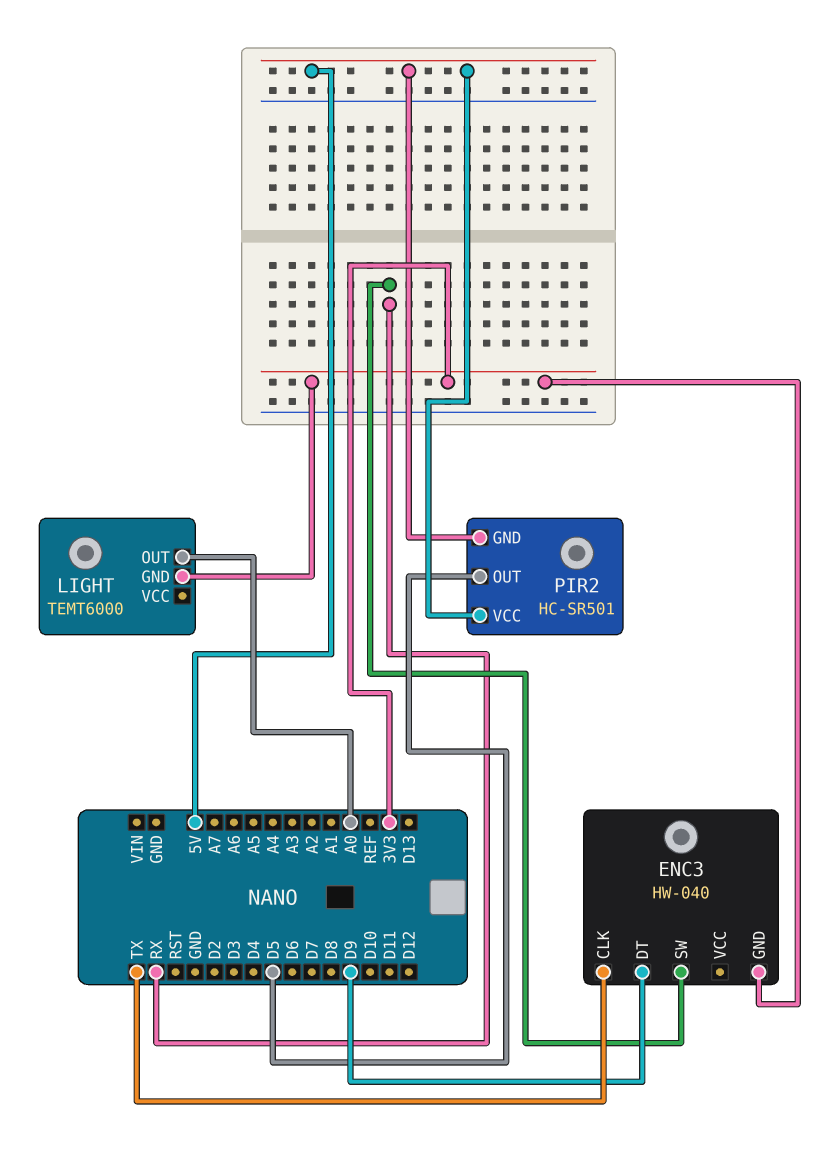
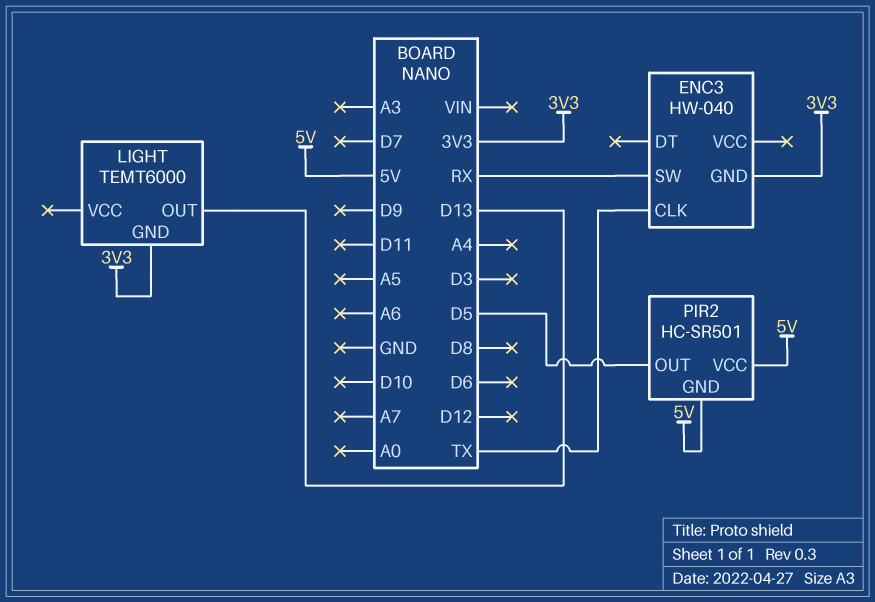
ENC3 pin DT: D9 -> none
LIGHT pin OUT: A0 -> D13

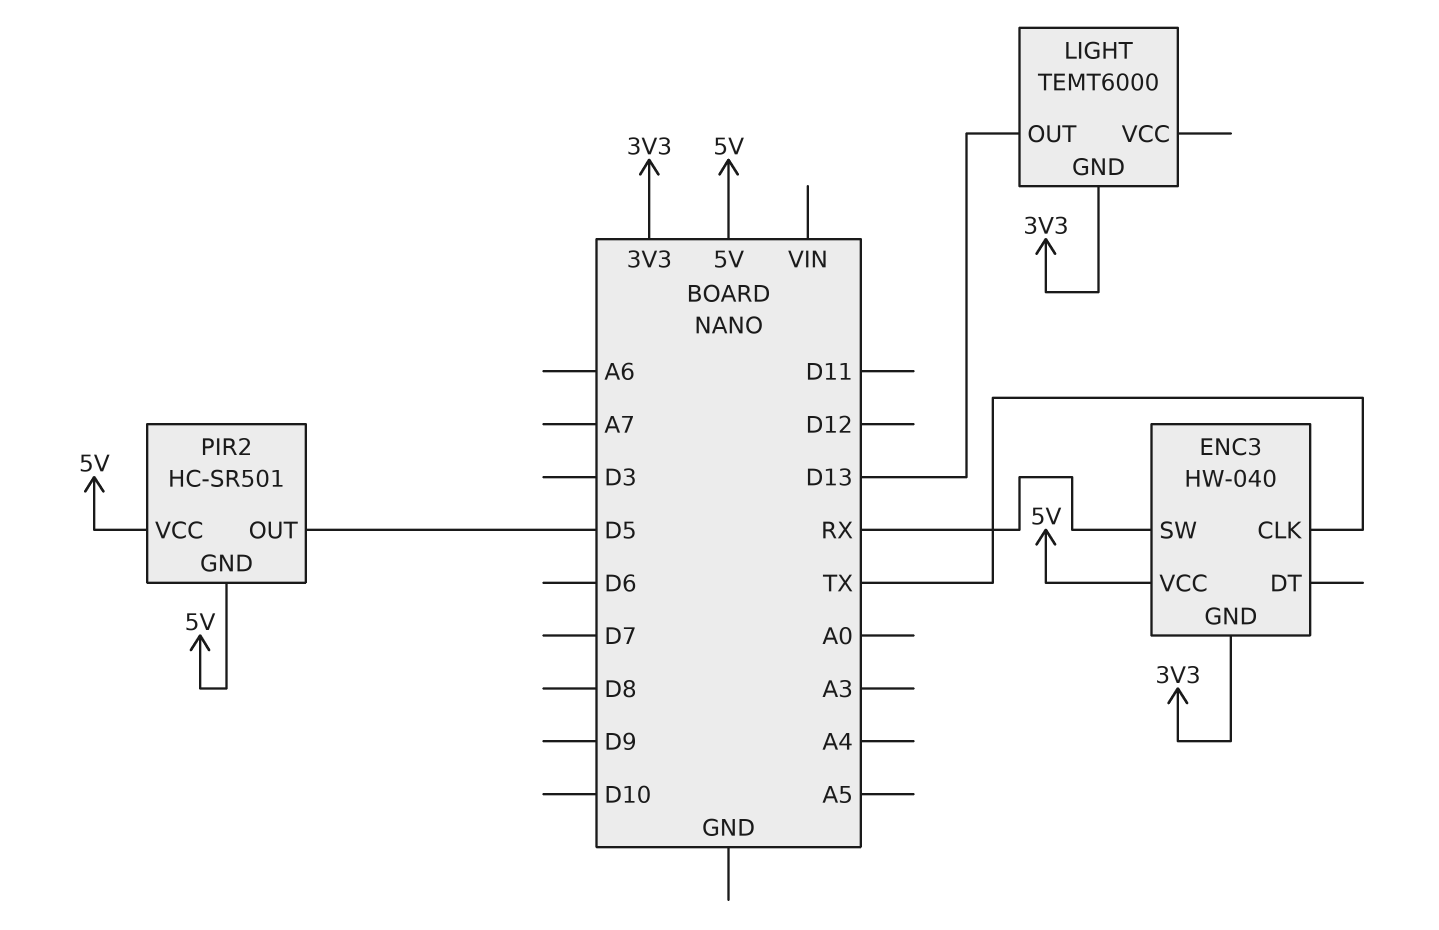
ENC3 pin VCC: none -> 5V

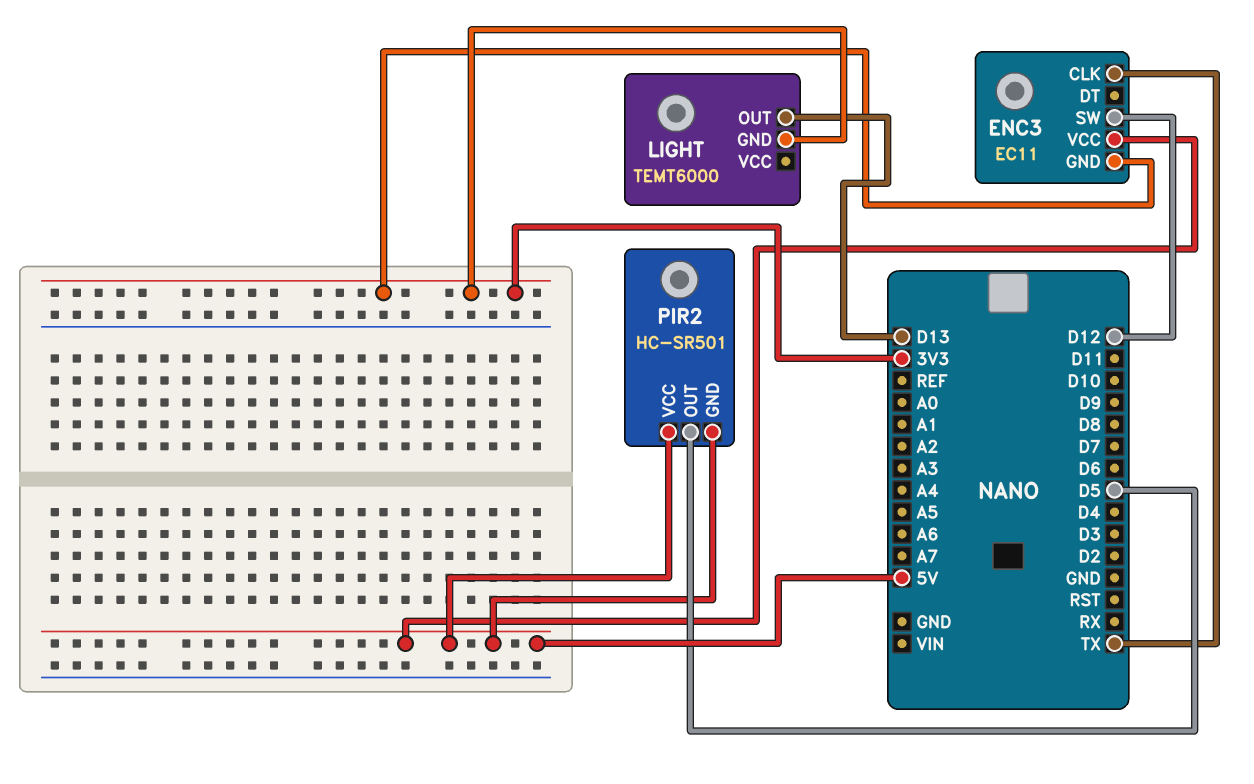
ENC3: HW-040 -> EC11
ENC3 pin SW: RX -> D12

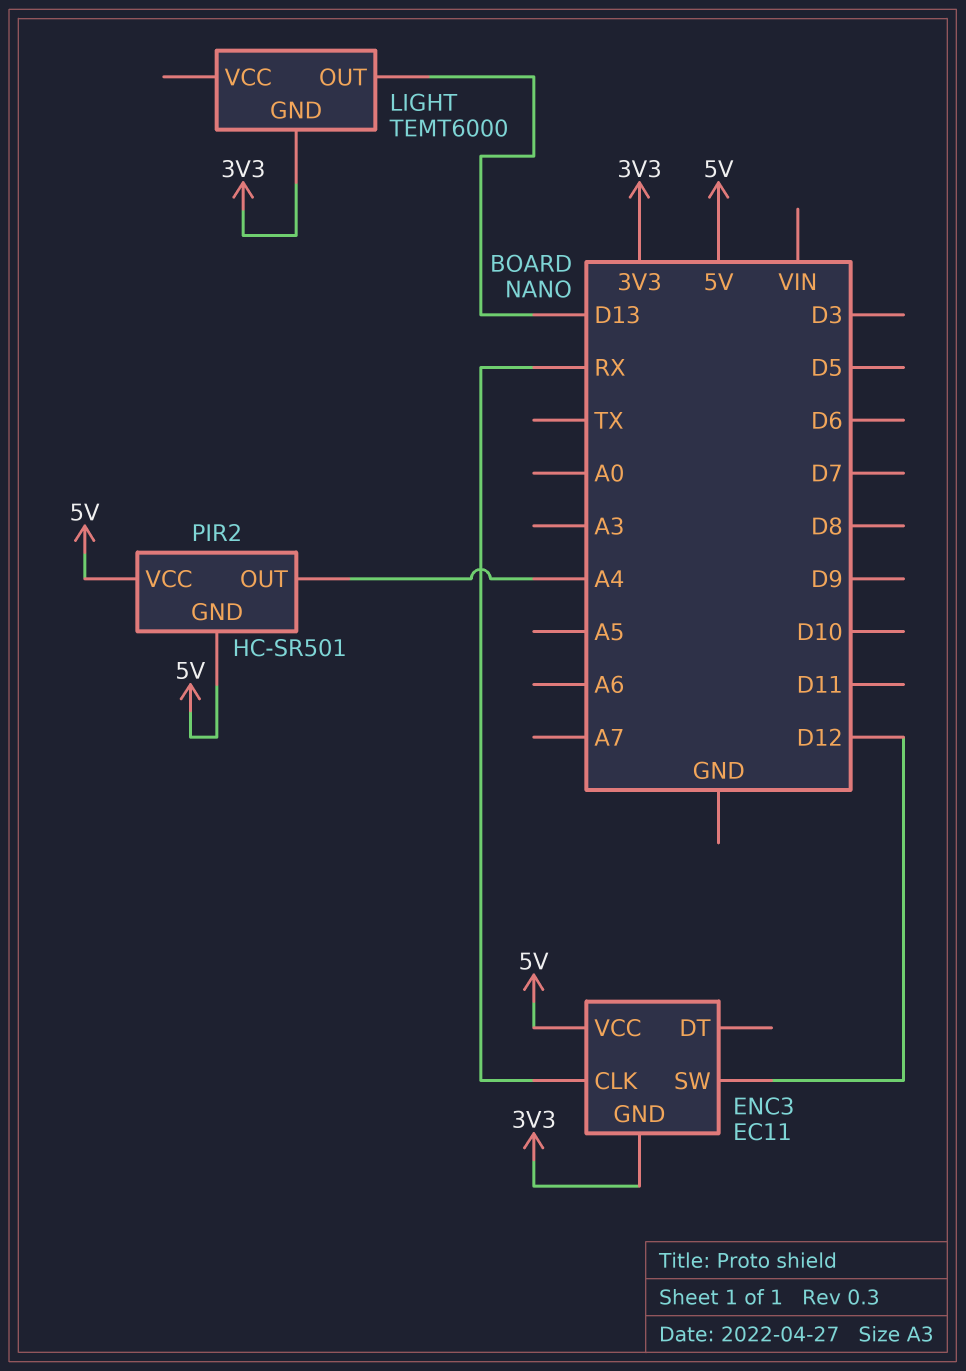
ENC3 pin CLK: TX -> RX
PIR2 pin OUT: D5 -> A4

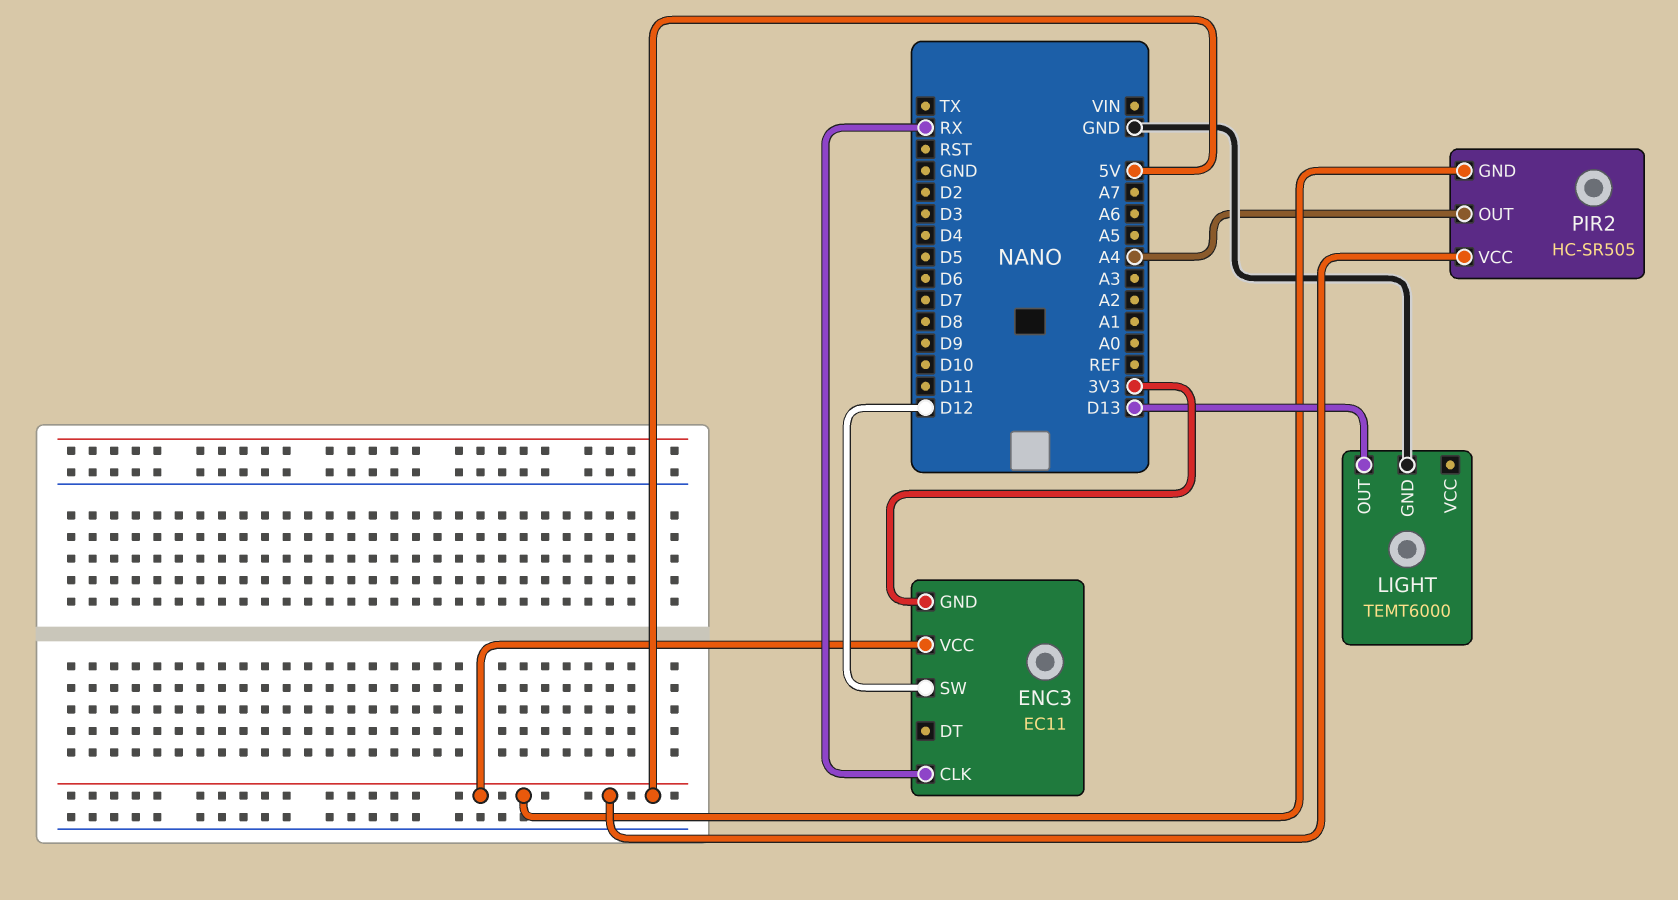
LIGHT pin GND: 3V3 -> GND
PIR2: HC-SR501 -> HC-SR505

